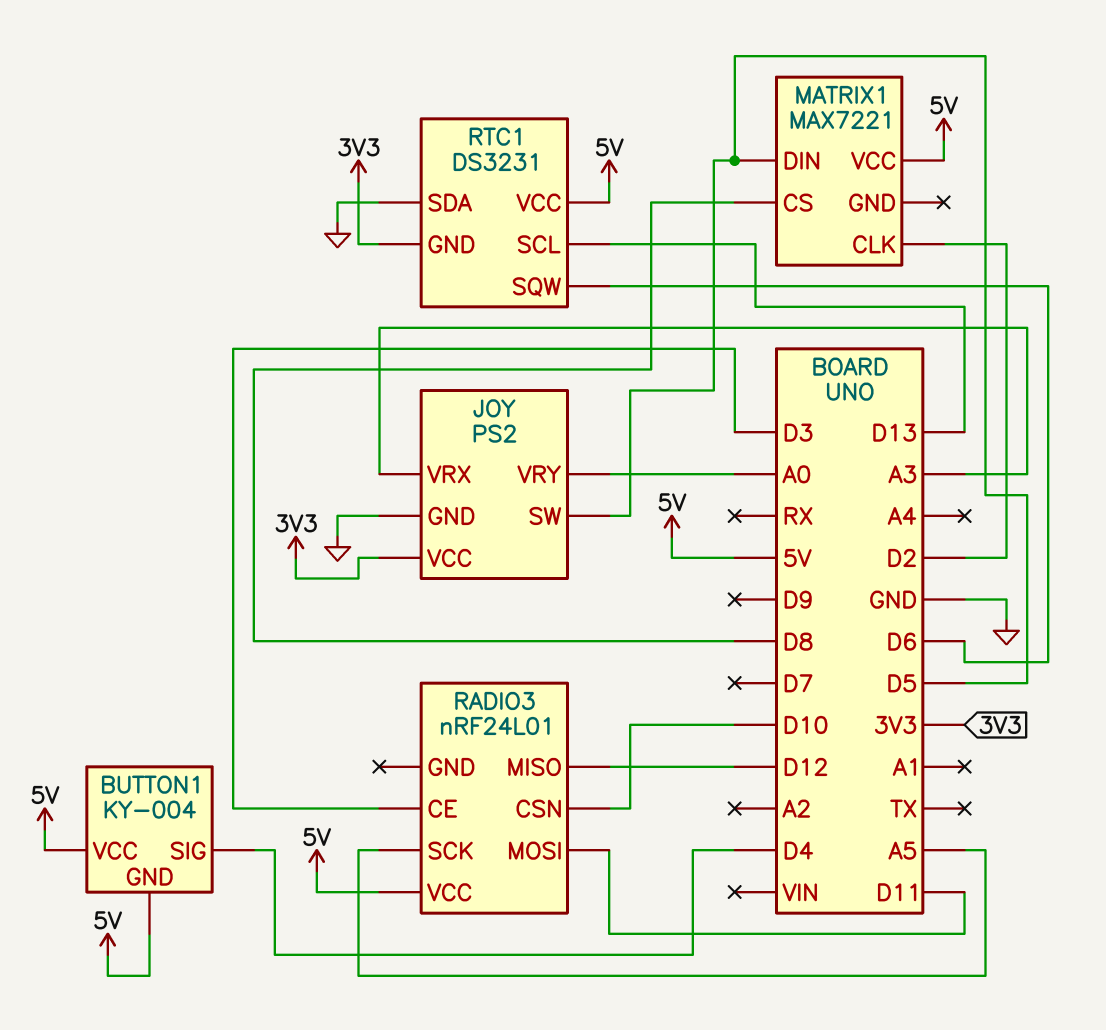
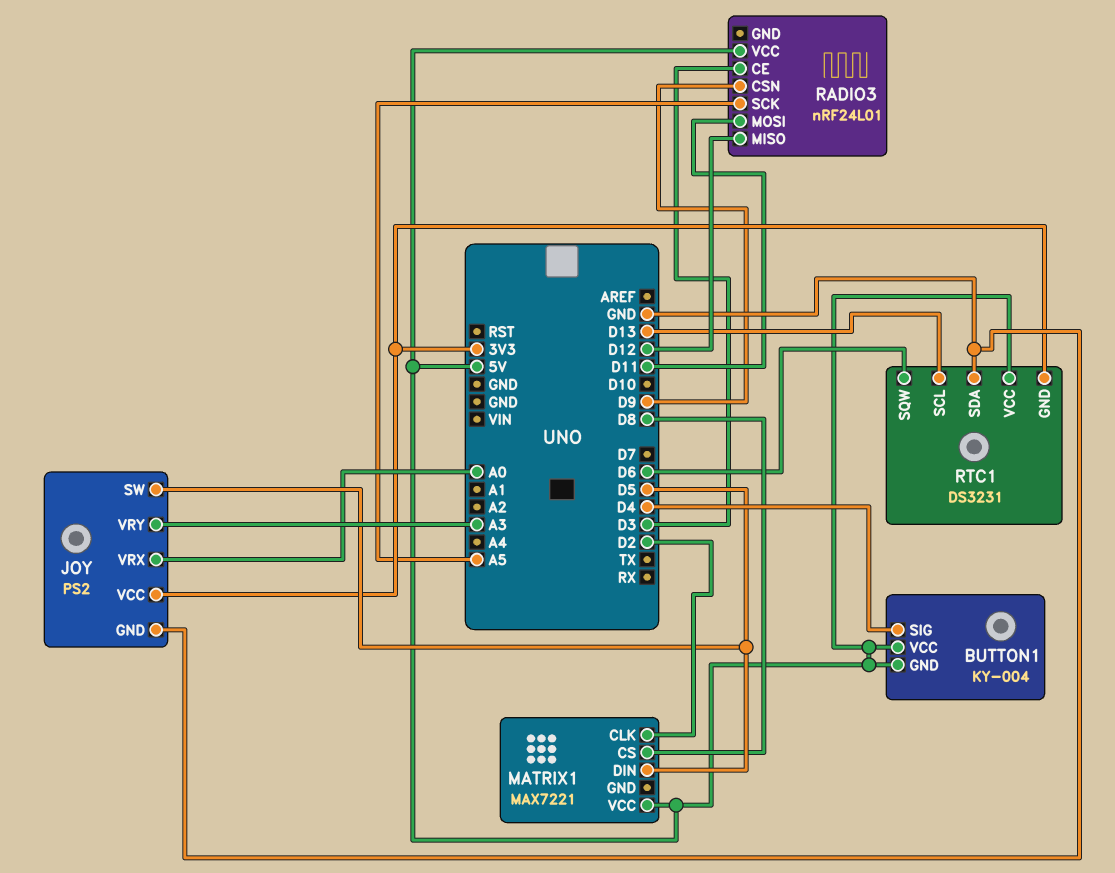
JOY pin VRX: A3 -> A0
JOY pin VRY: A0 -> A3
RADIO3 pin CSN: D10 -> D9

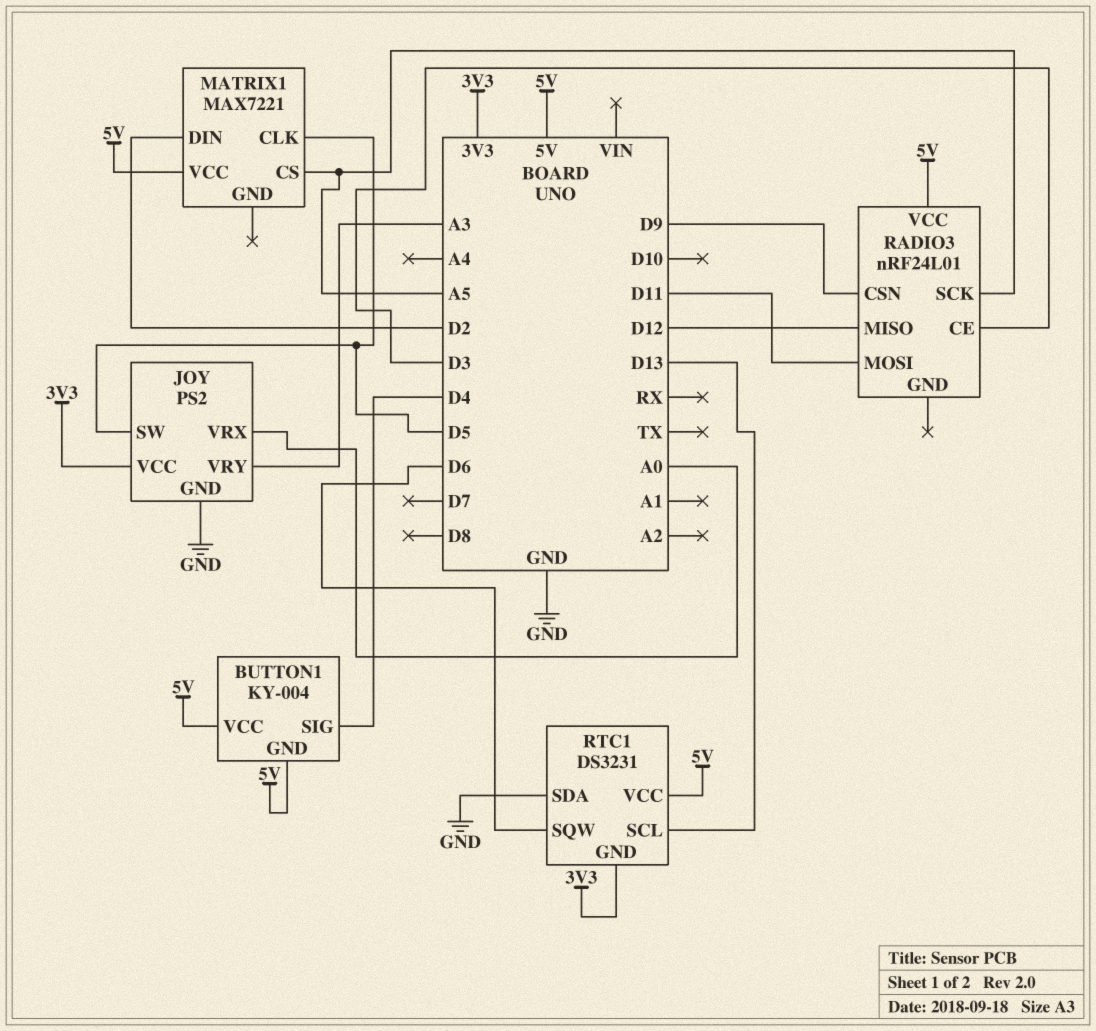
MATRIX1 pin CLK: D2 -> D5
MATRIX1 pin CS: D8 -> A5
MATRIX1 pin DIN: D5 -> D2

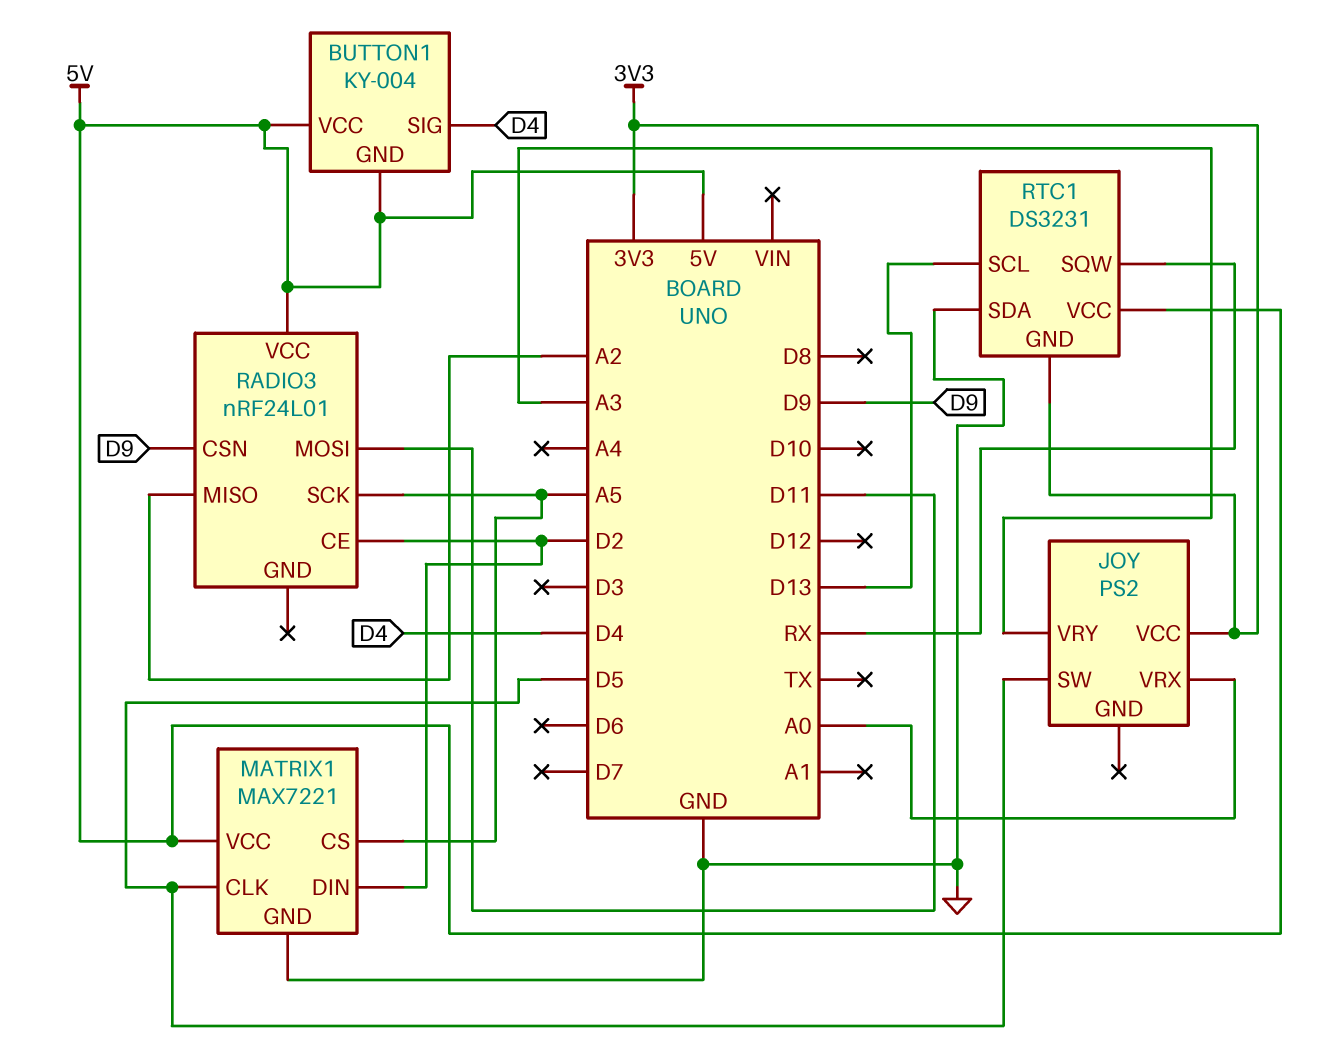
JOY pin GND: GND -> none
MATRIX1 pin GND: none -> GND
RADIO3 pin CE: D3 -> D2
RADIO3 pin MISO: D12 -> A2
RTC1 pin SQW: D6 -> RX

